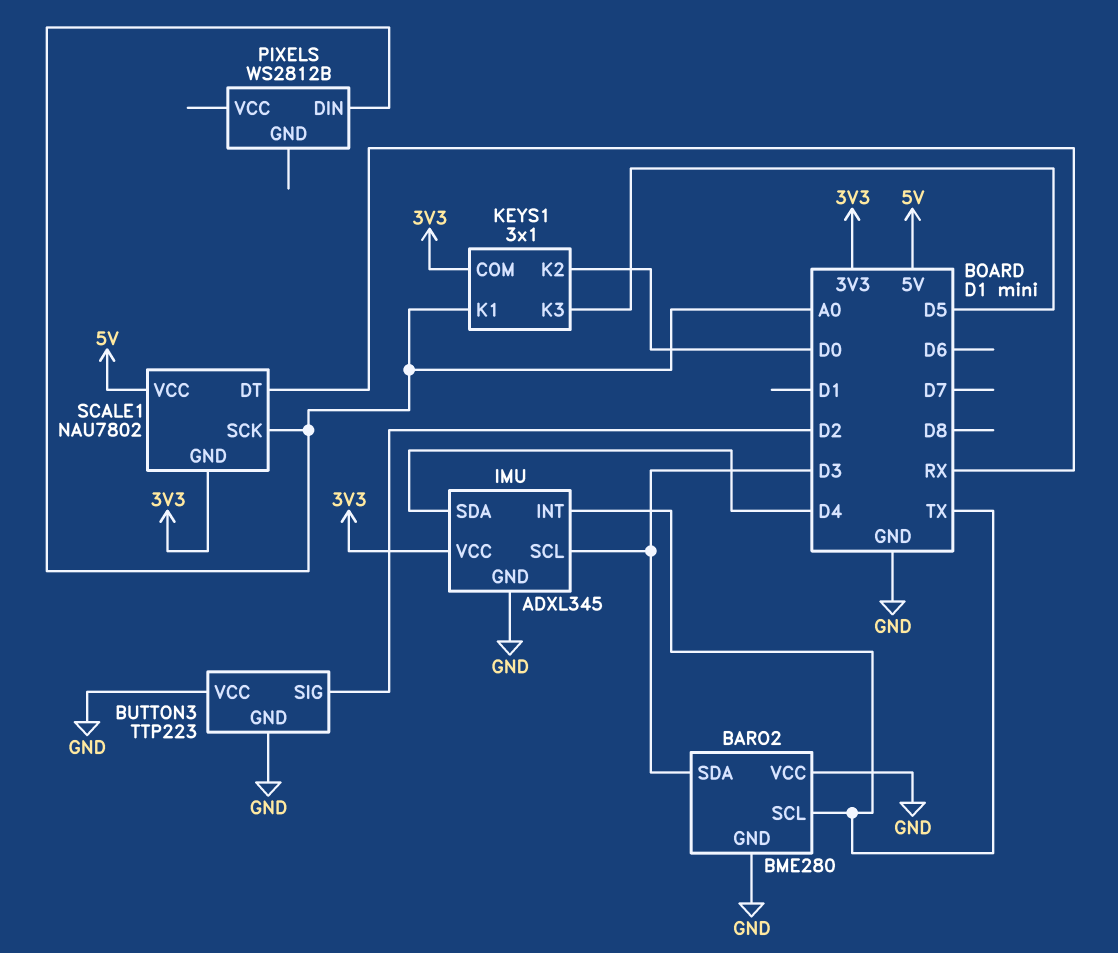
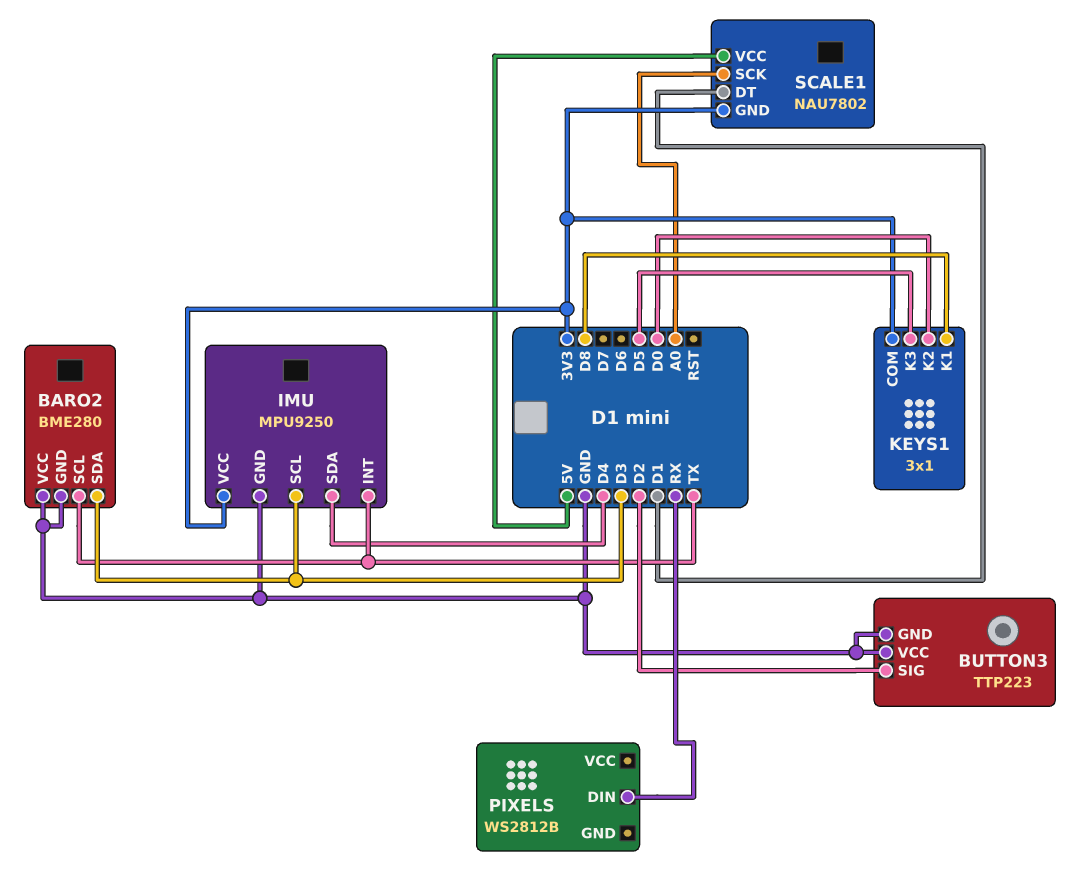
IMU: ADXL345 -> MPU9250
KEYS1 pin K1: A0 -> D8
PIXELS pin DIN: A0 -> RX
SCALE1 pin DT: RX -> D1

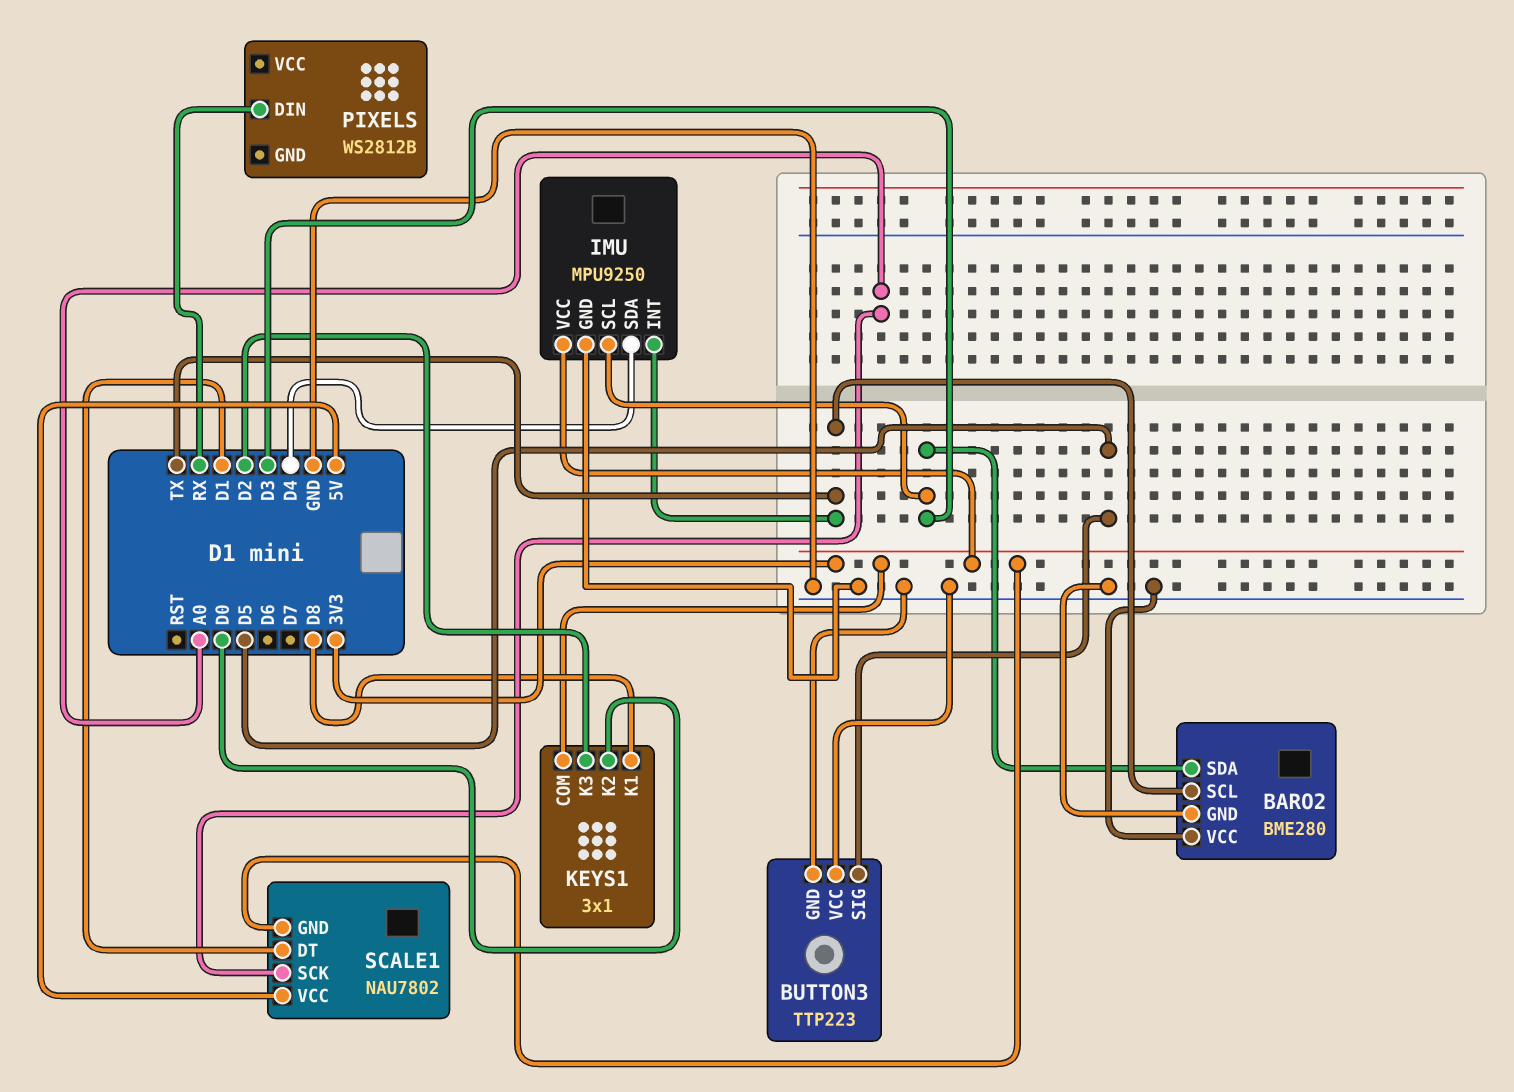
BUTTON3 pin SIG: D2 -> D5
KEYS1 pin K3: D5 -> D2

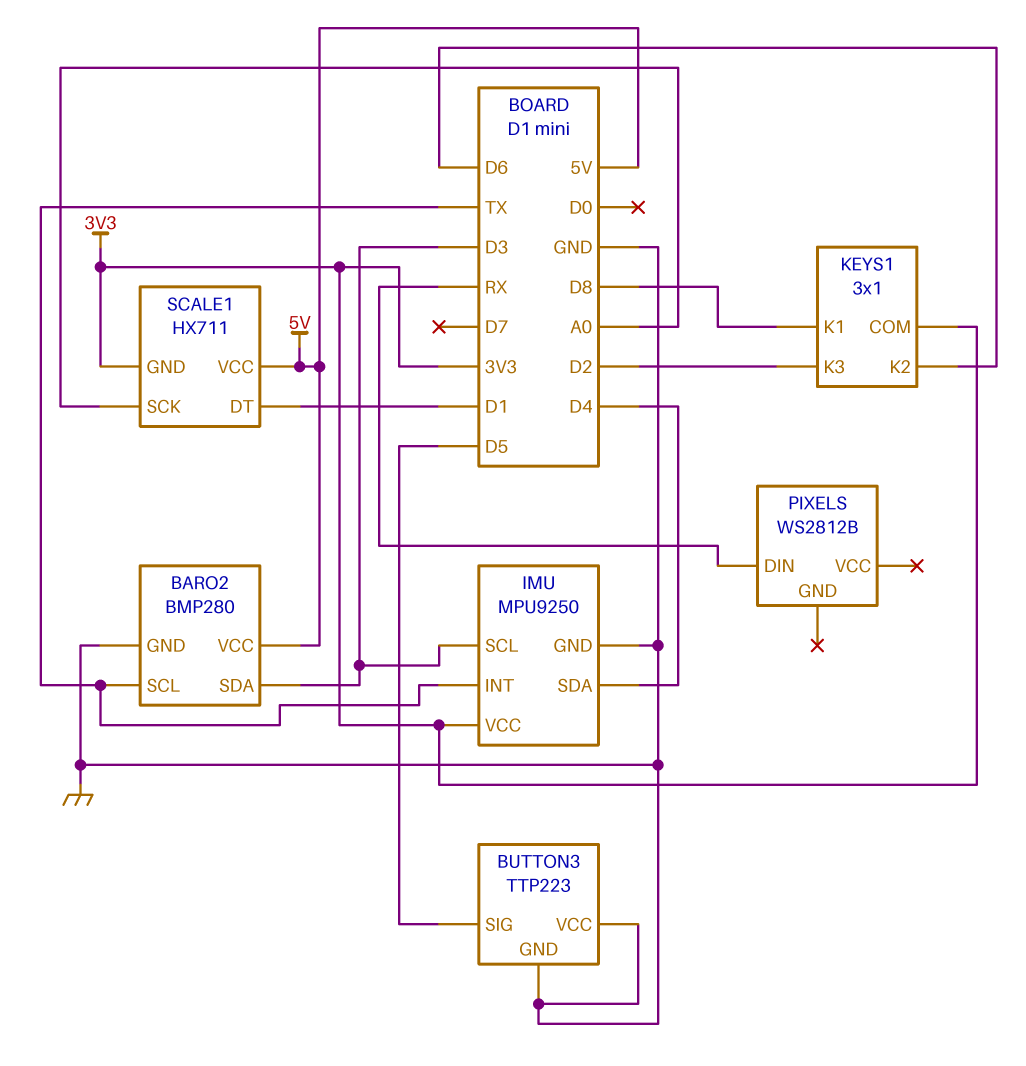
BARO2: BME280 -> BMP280
BARO2 pin VCC: GND -> 5V
KEYS1 pin K2: D0 -> D6
SCALE1: NAU7802 -> HX711

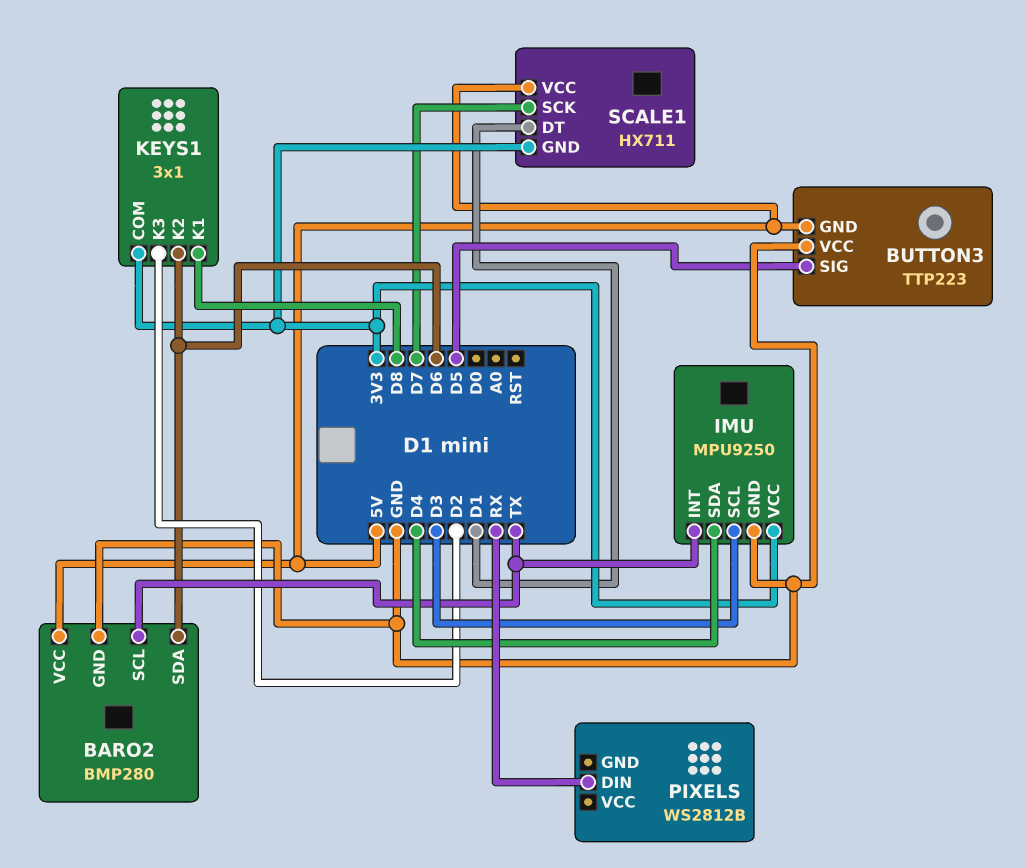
BARO2 pin SDA: D3 -> D6
BUTTON3 pin GND: GND -> 5V
SCALE1 pin SCK: A0 -> D7

